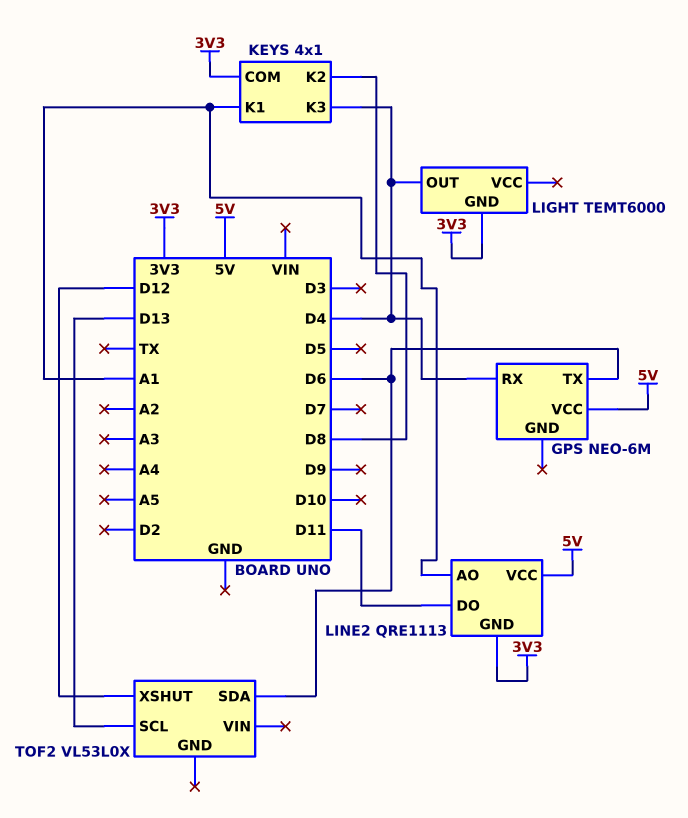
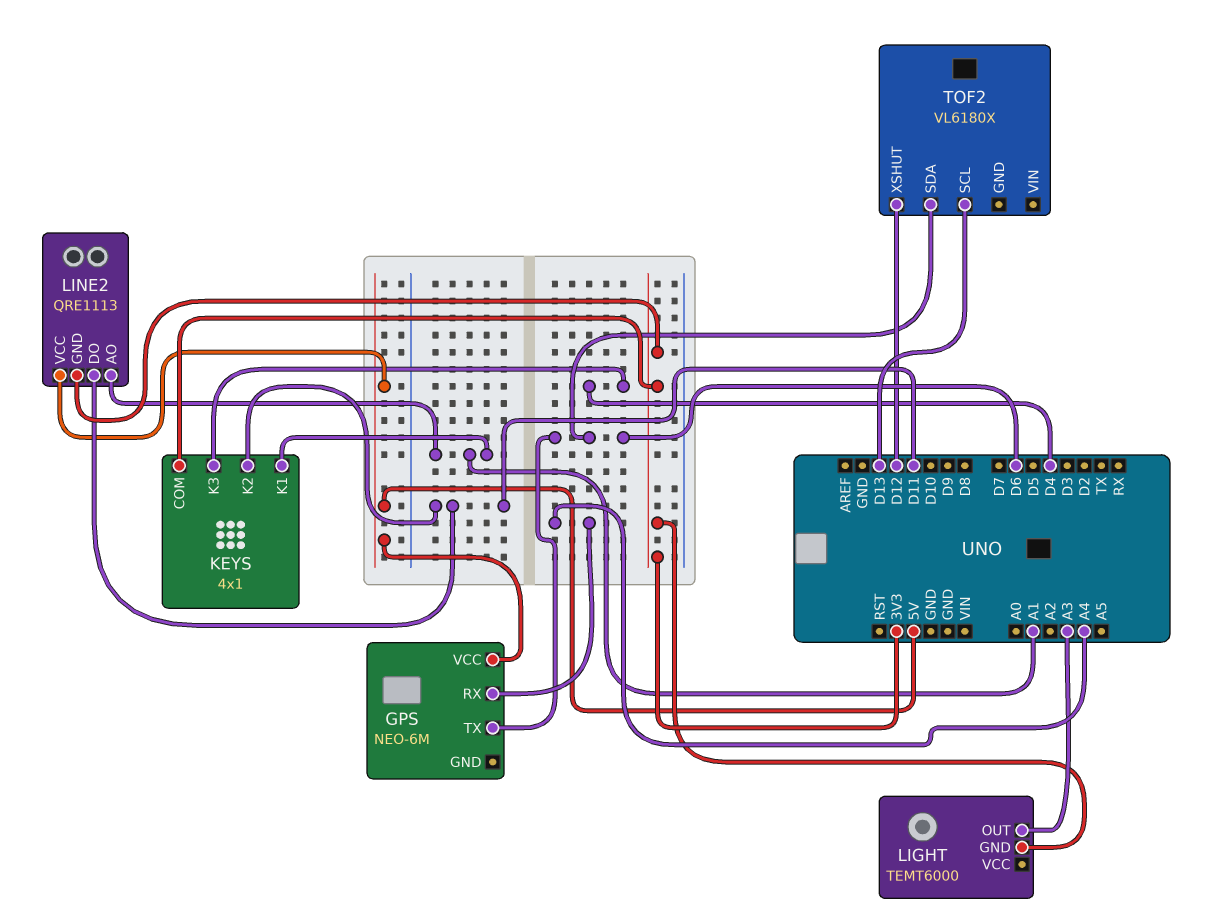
GPS pin RX: D4 -> A4
KEYS pin K2: D8 -> D11
LIGHT pin OUT: D4 -> A3
TOF2: VL53L0X -> VL6180X

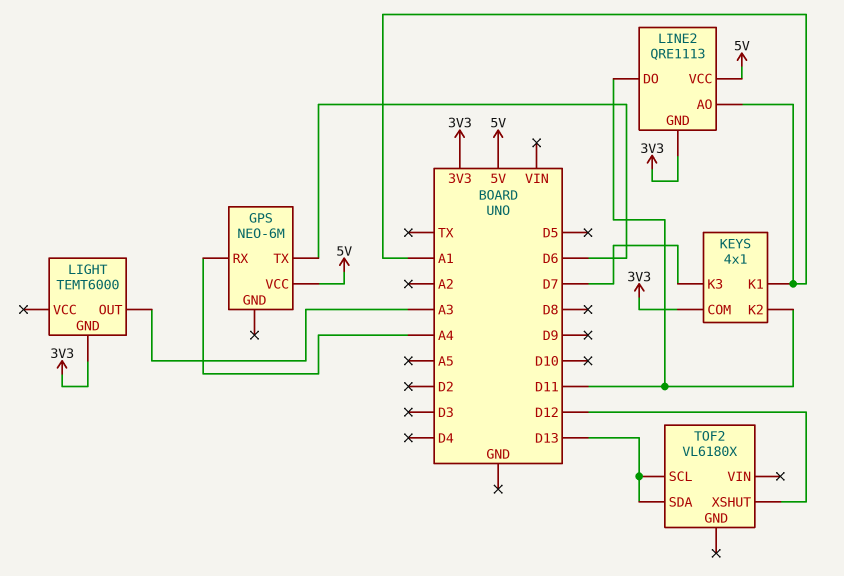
KEYS pin K3: D4 -> D7
TOF2 pin SDA: D6 -> D13

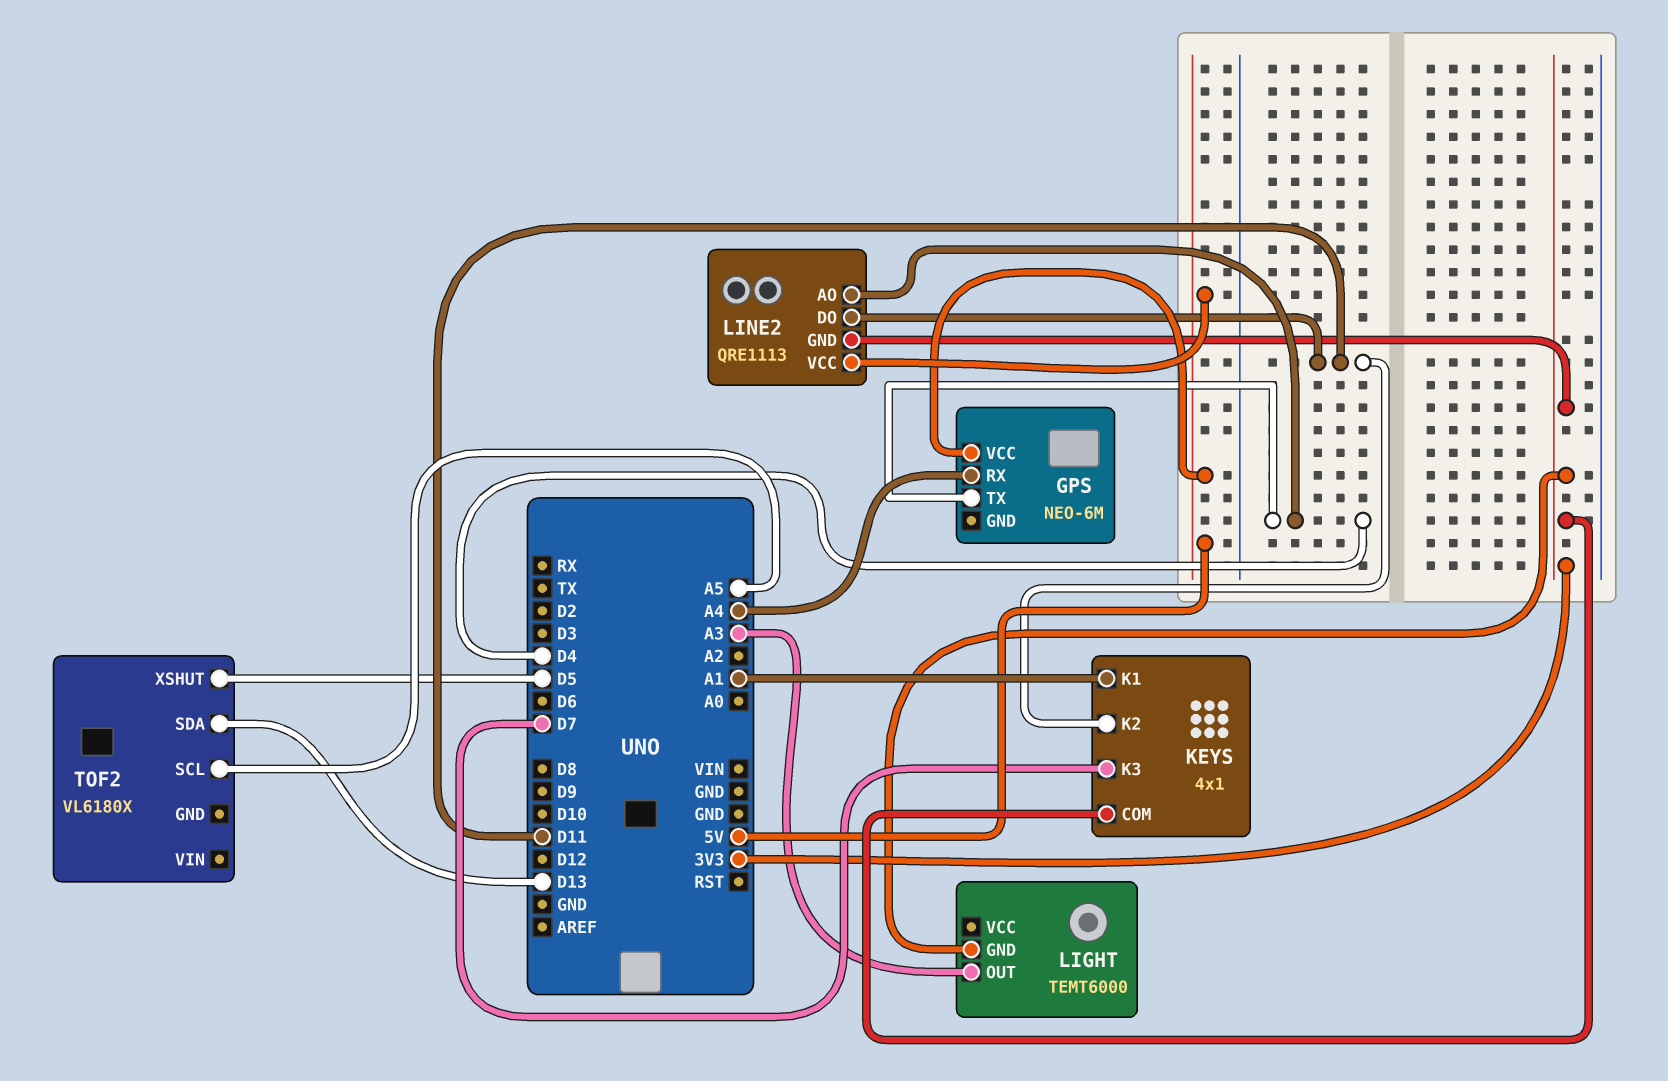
GPS pin TX: D6 -> D4
LINE2 pin AO: A1 -> D4
TOF2 pin SCL: D13 -> A5
TOF2 pin XSHUT: D12 -> D5

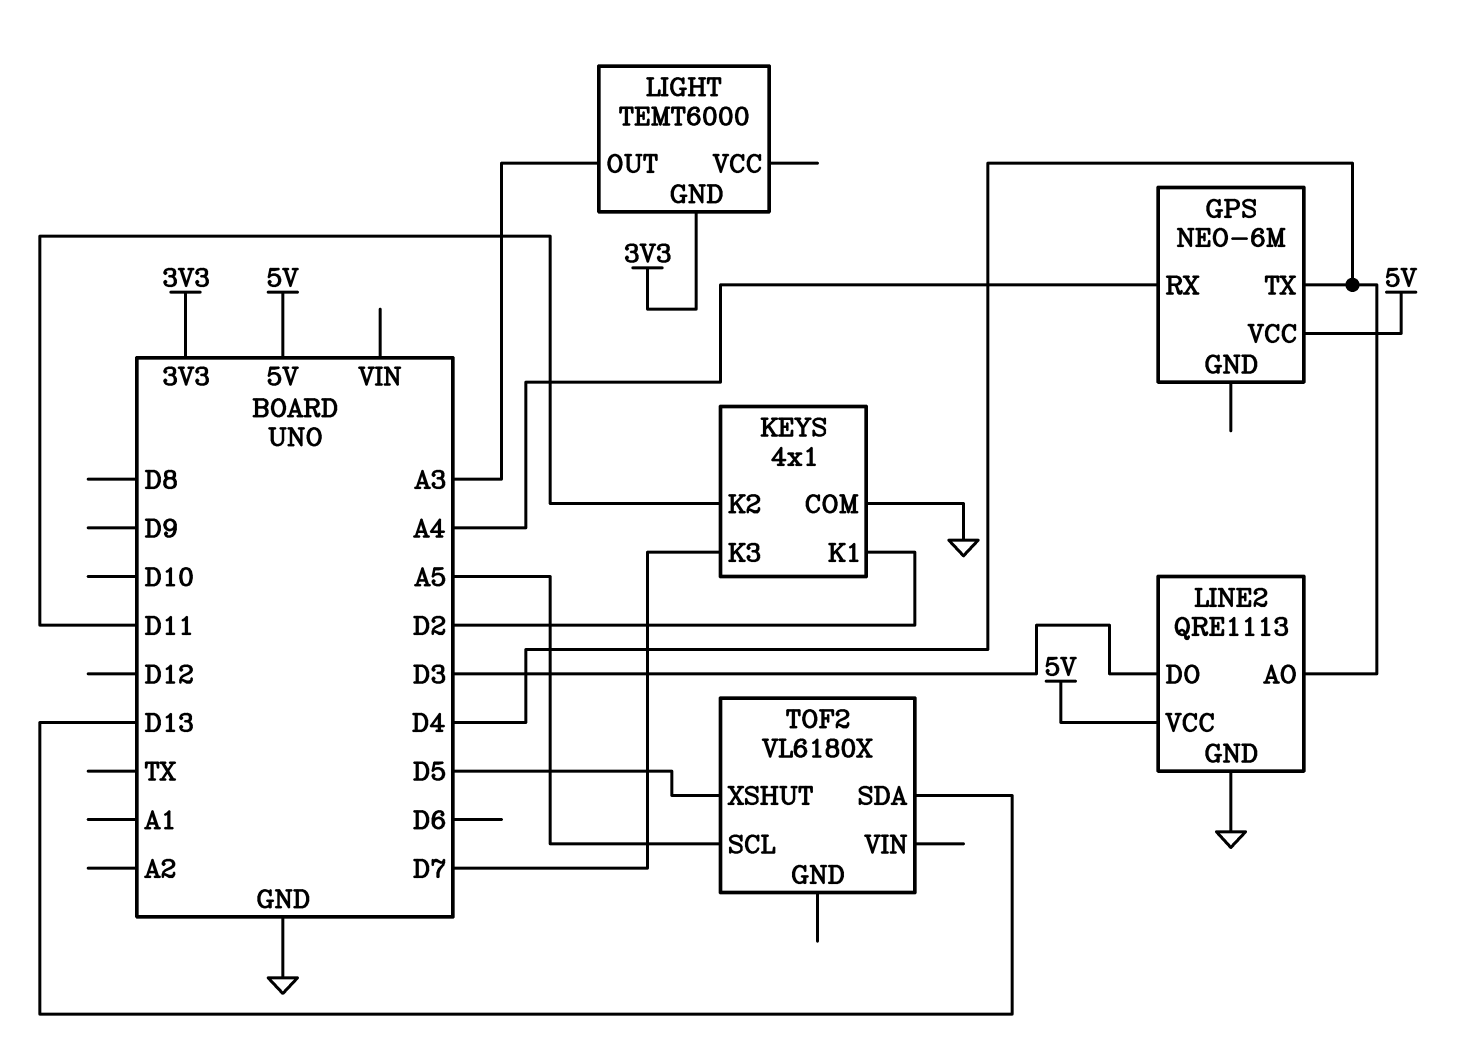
KEYS pin COM: 3V3 -> GND
KEYS pin K1: A1 -> D2
LINE2 pin DO: D11 -> D3
LINE2 pin GND: 3V3 -> GND

